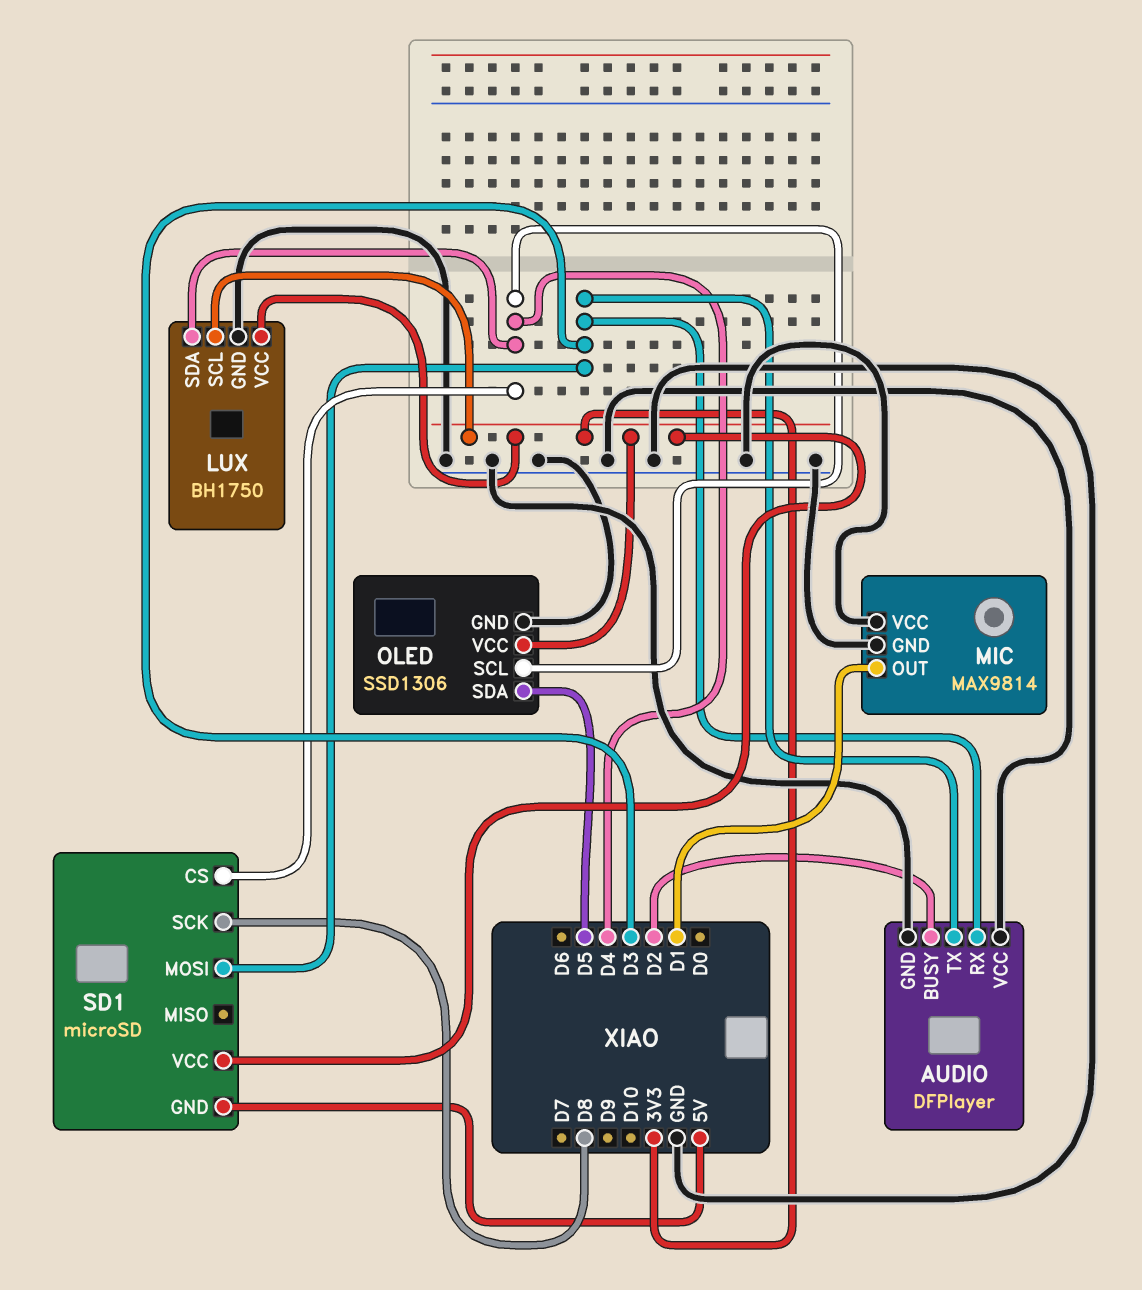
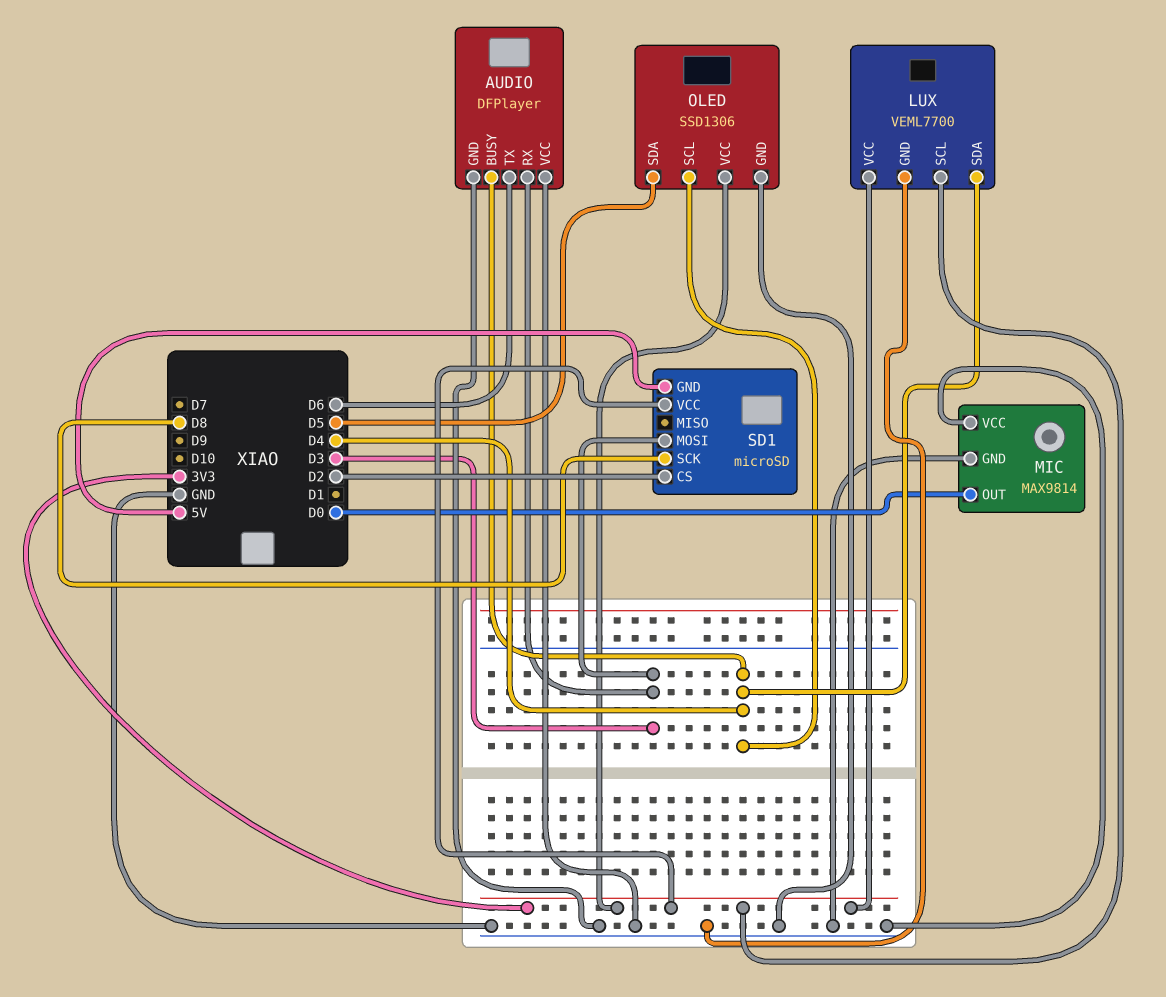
AUDIO pin BUSY: D2 -> D4
AUDIO pin TX: D3 -> D6
LUX: BH1750 -> VEML7700
MIC pin OUT: D1 -> D0
SD1 pin CS: D4 -> D2

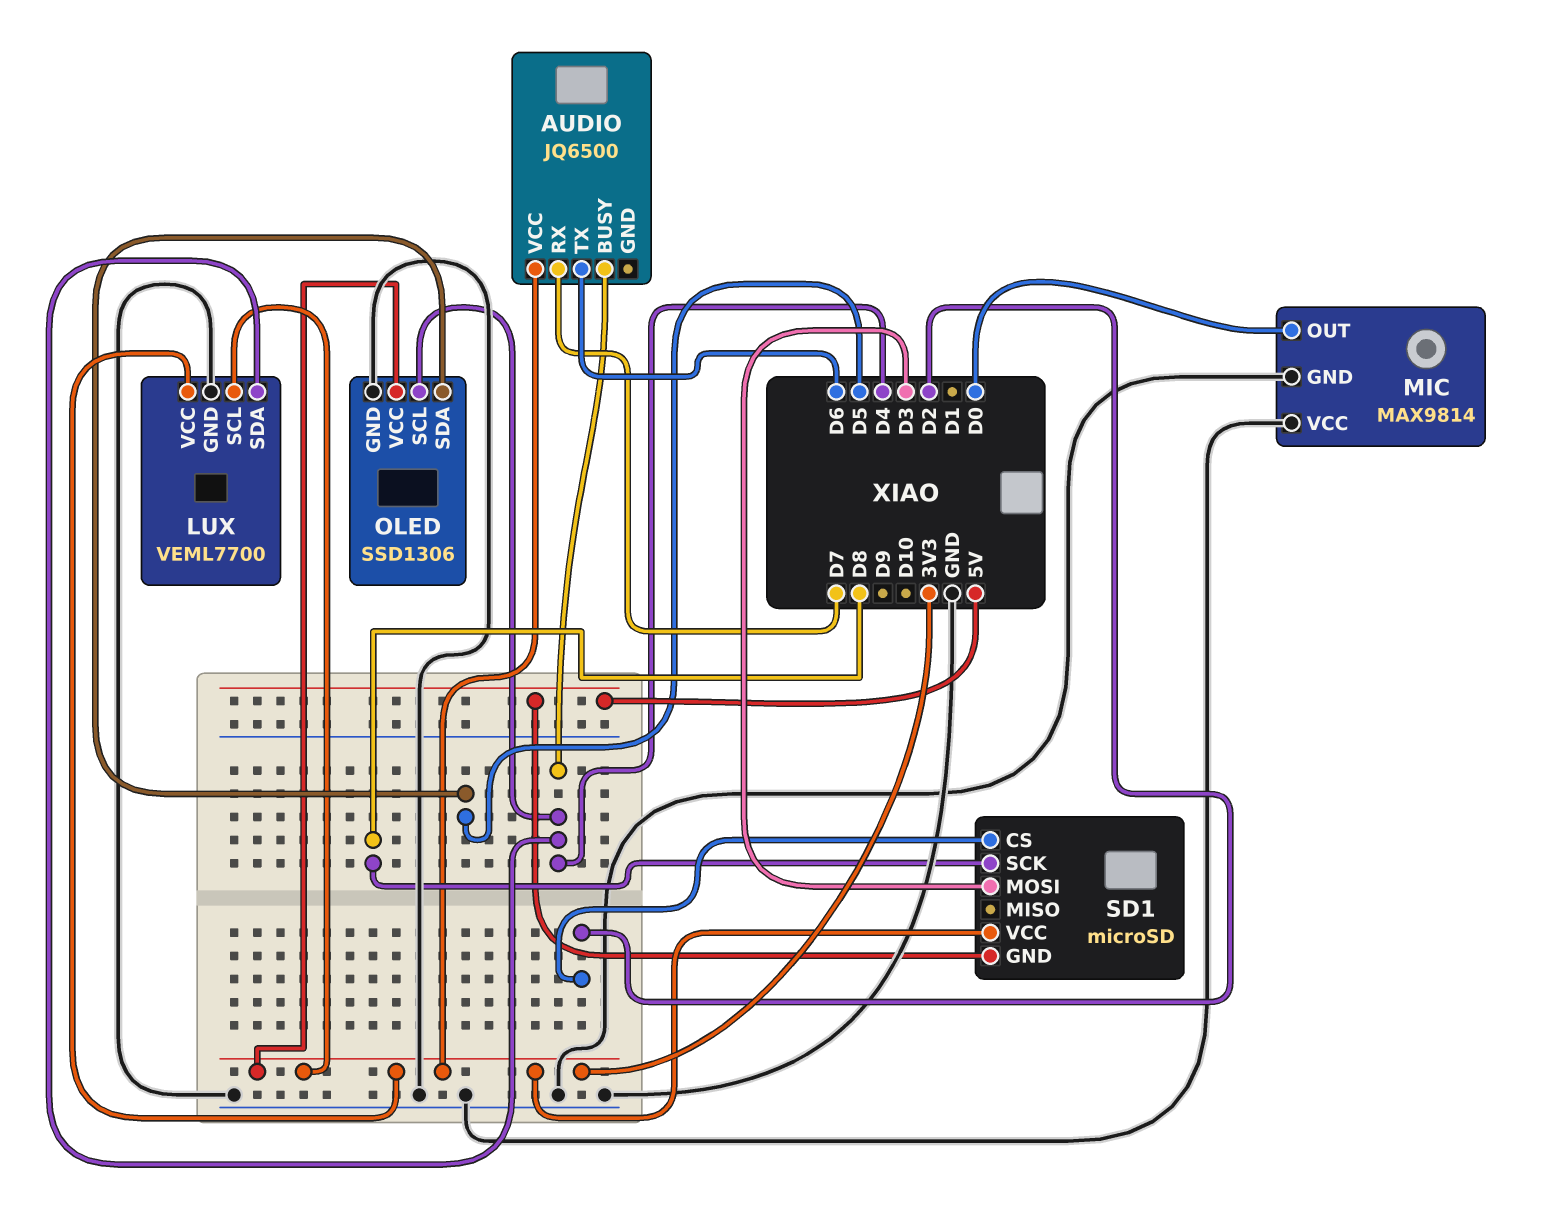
AUDIO: DFPlayer -> JQ6500
AUDIO pin GND: GND -> none
AUDIO pin RX: D3 -> D7
AUDIO pin VCC: GND -> 3V3

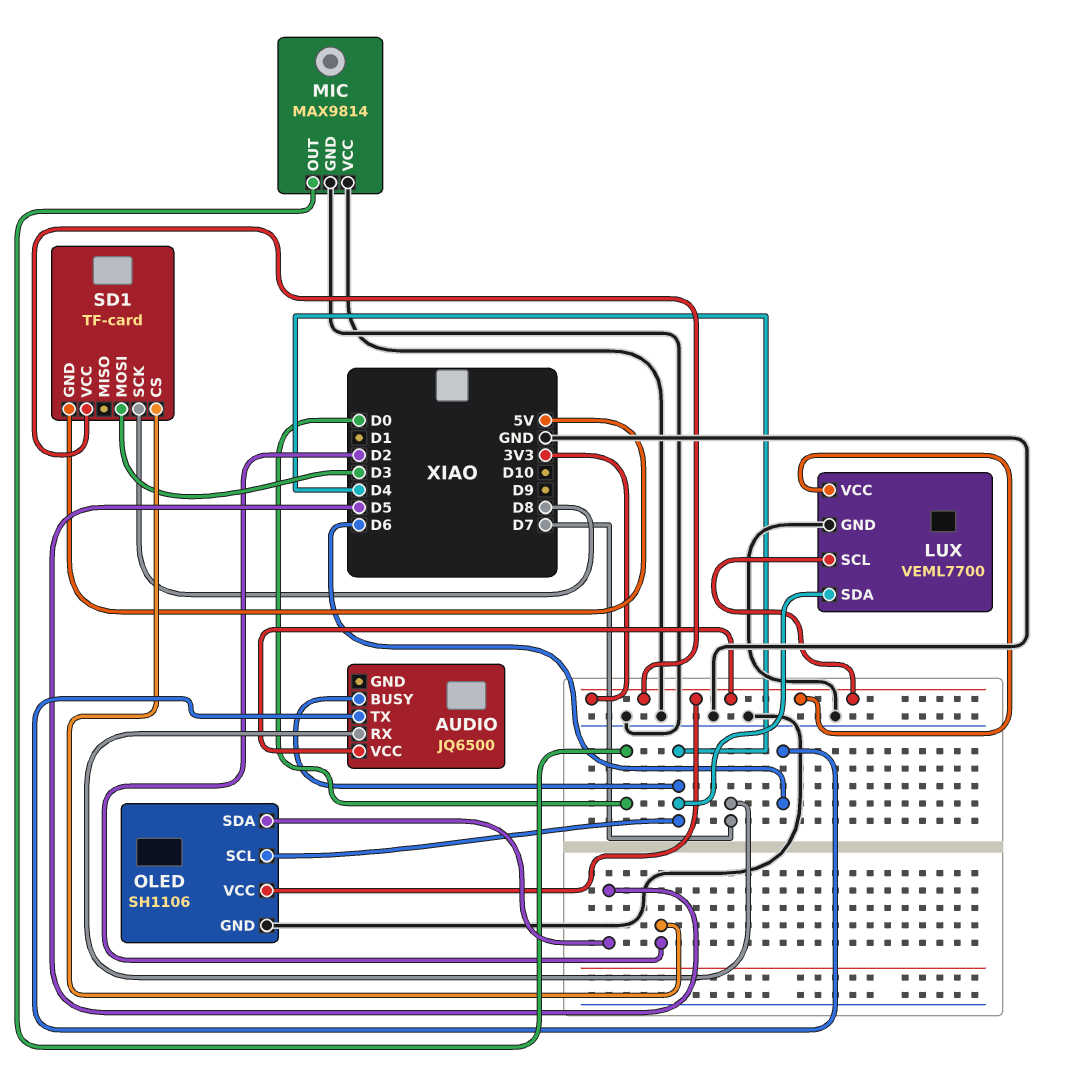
OLED: SSD1306 -> SH1106
SD1: microSD -> TF-card

